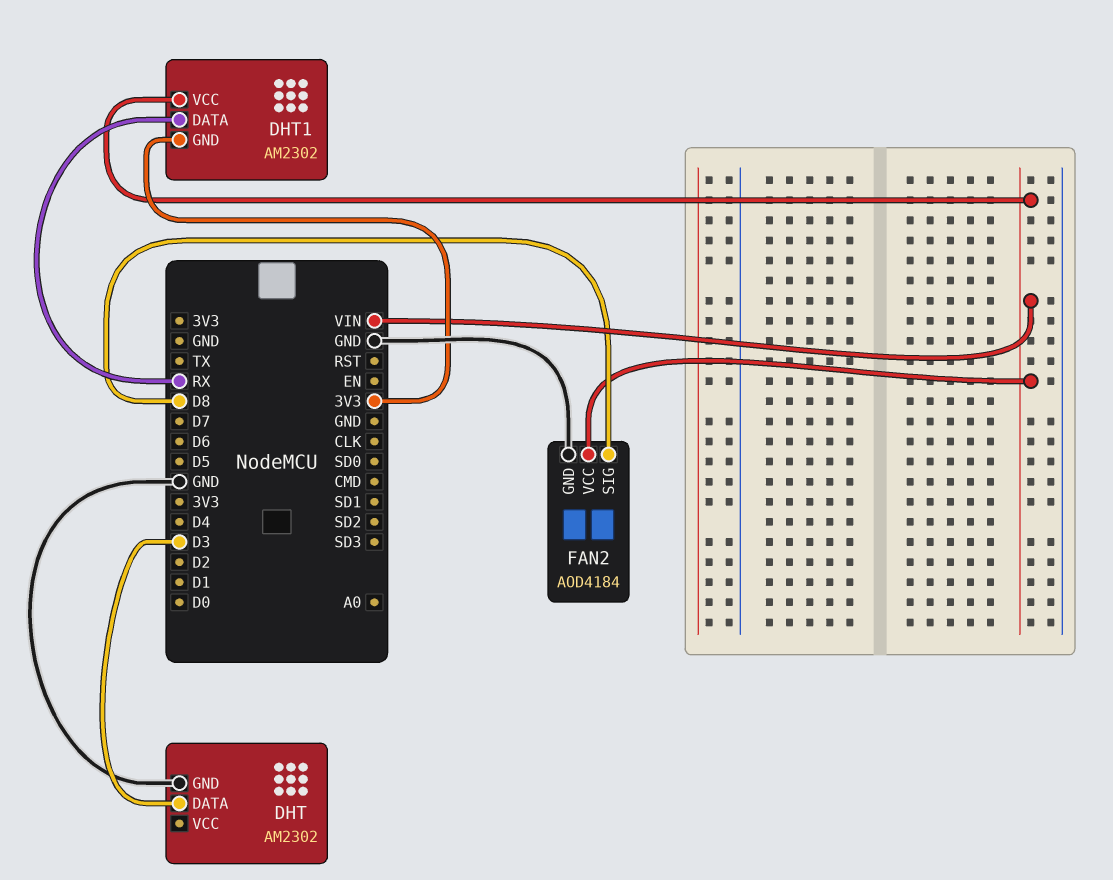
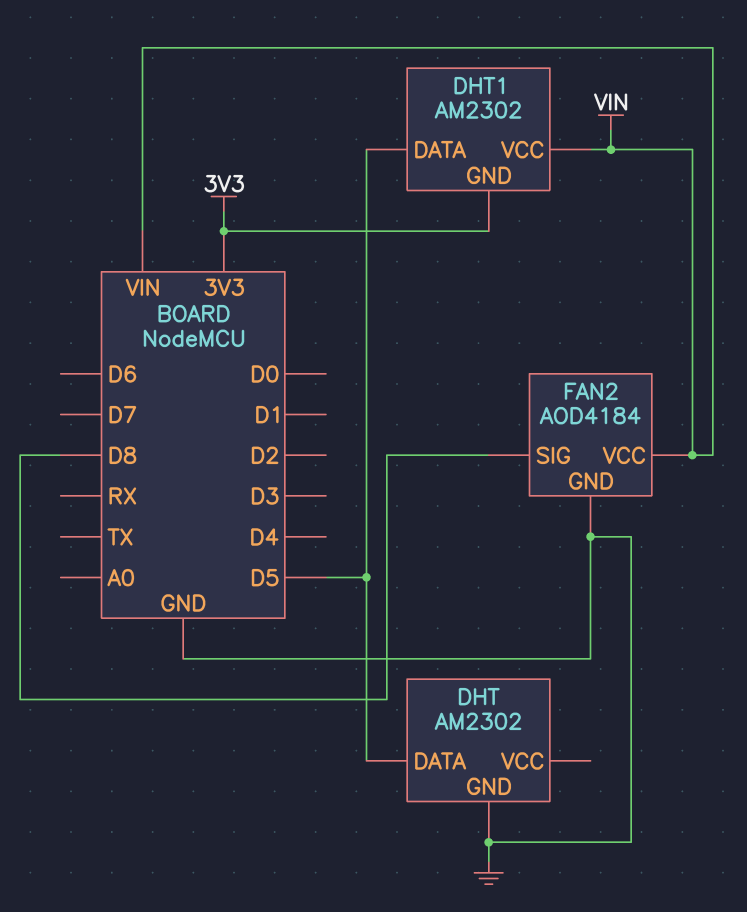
DHT pin DATA: D3 -> D5
DHT1 pin DATA: RX -> D5

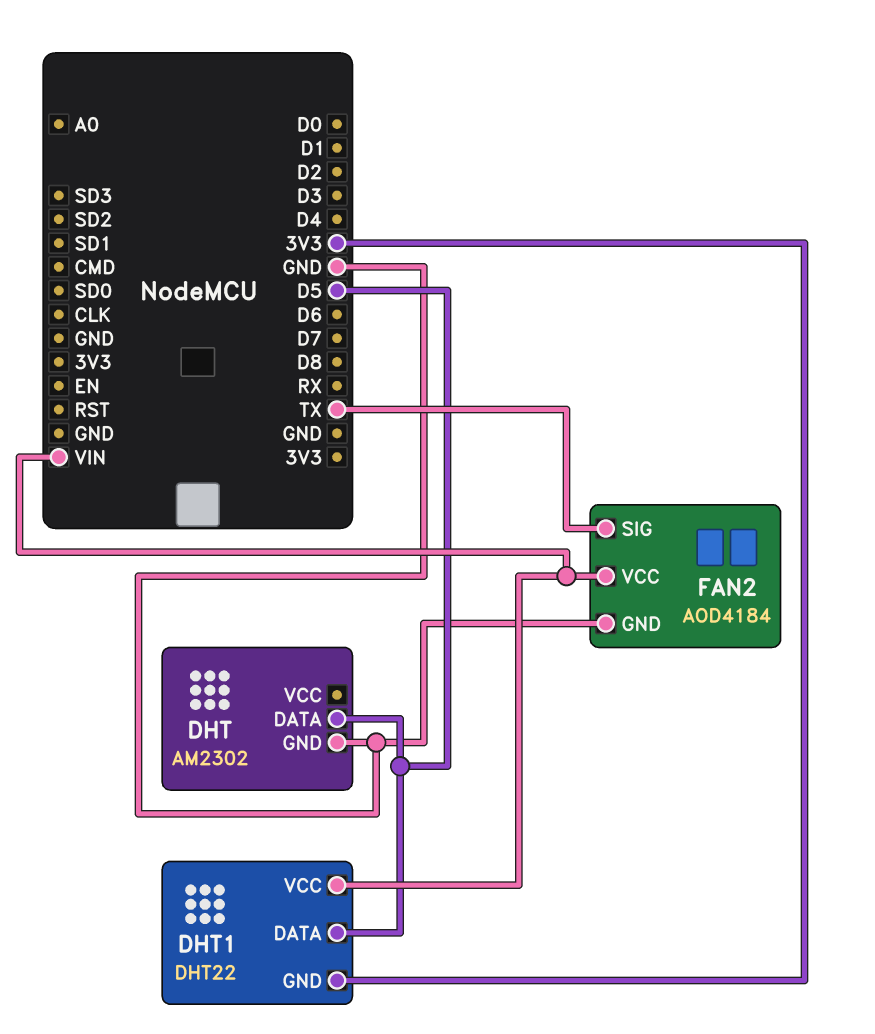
DHT1: AM2302 -> DHT22
FAN2 pin SIG: D8 -> TX

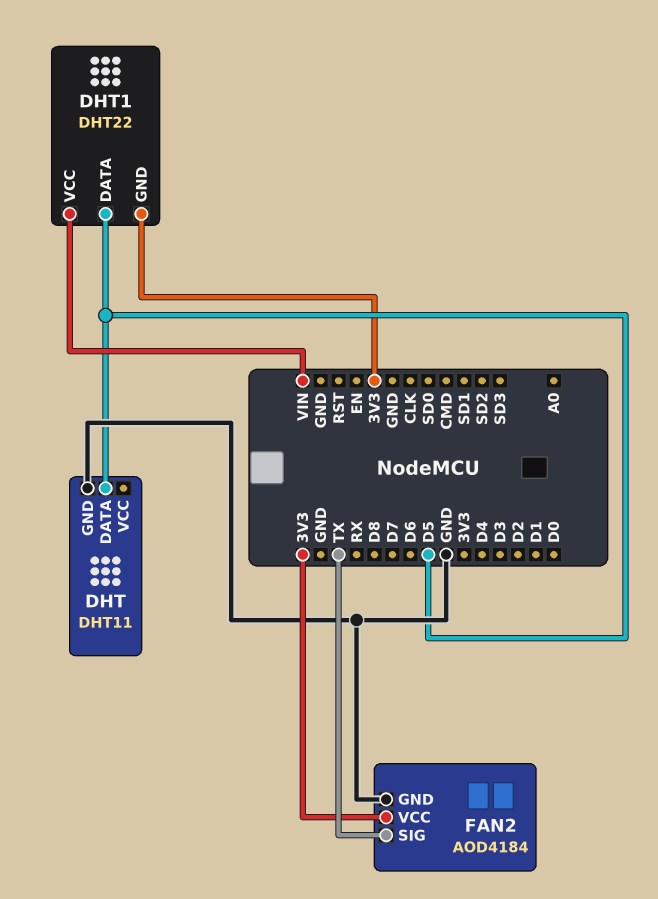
DHT: AM2302 -> DHT11
FAN2 pin VCC: VIN -> 3V3

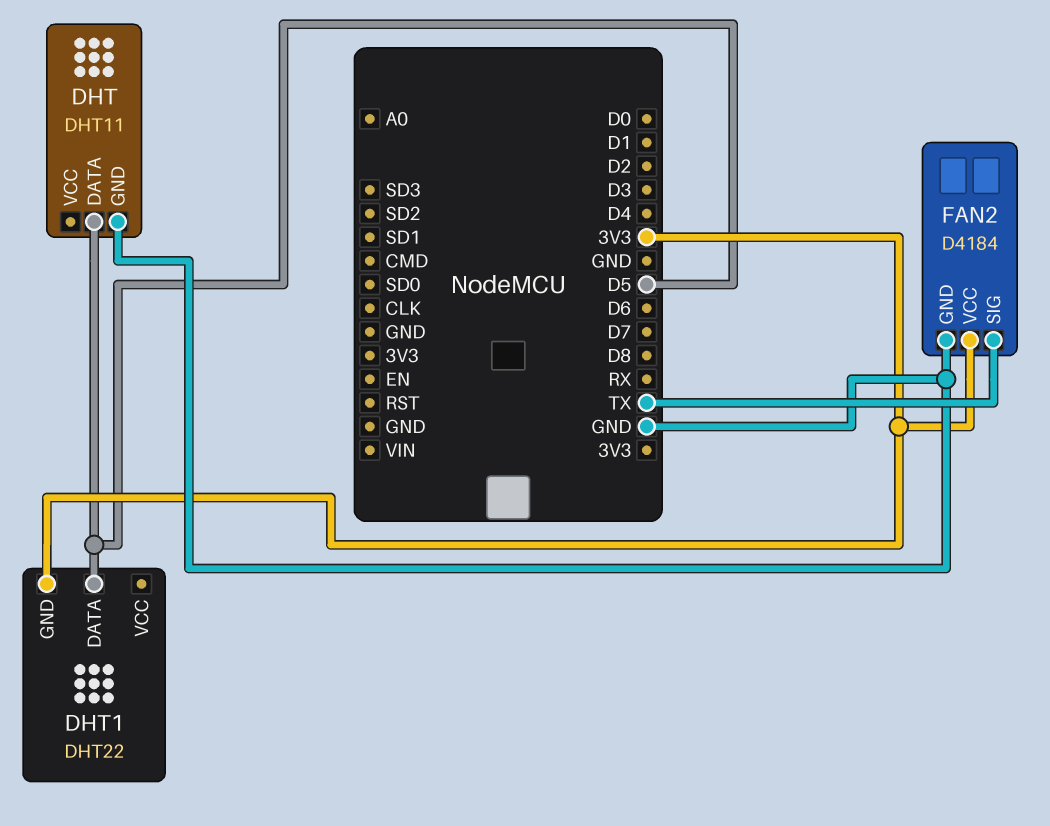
DHT1 pin VCC: VIN -> none
FAN2: AOD4184 -> D4184

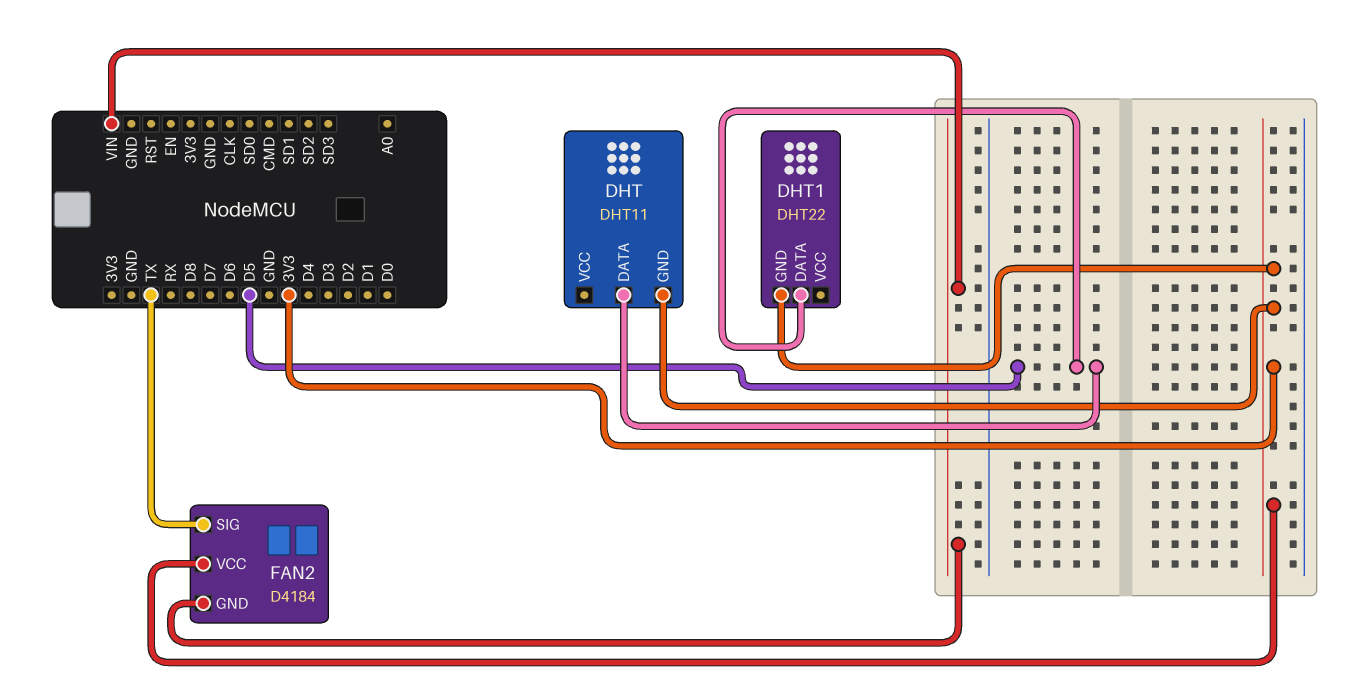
DHT pin GND: GND -> 3V3
FAN2 pin GND: GND -> VIN

